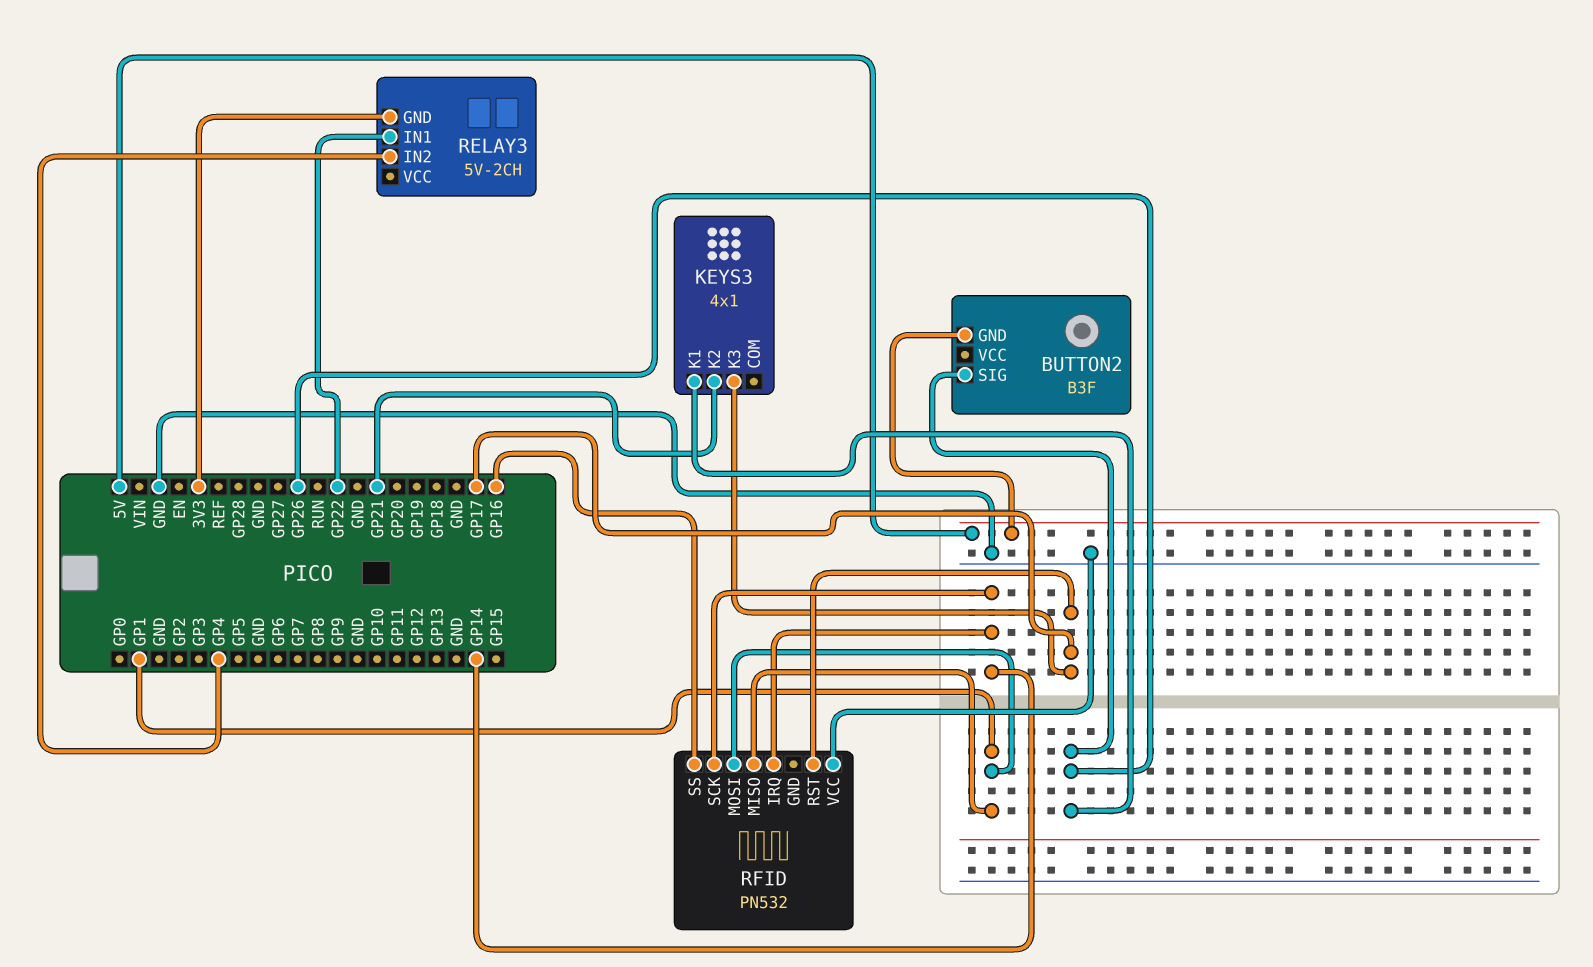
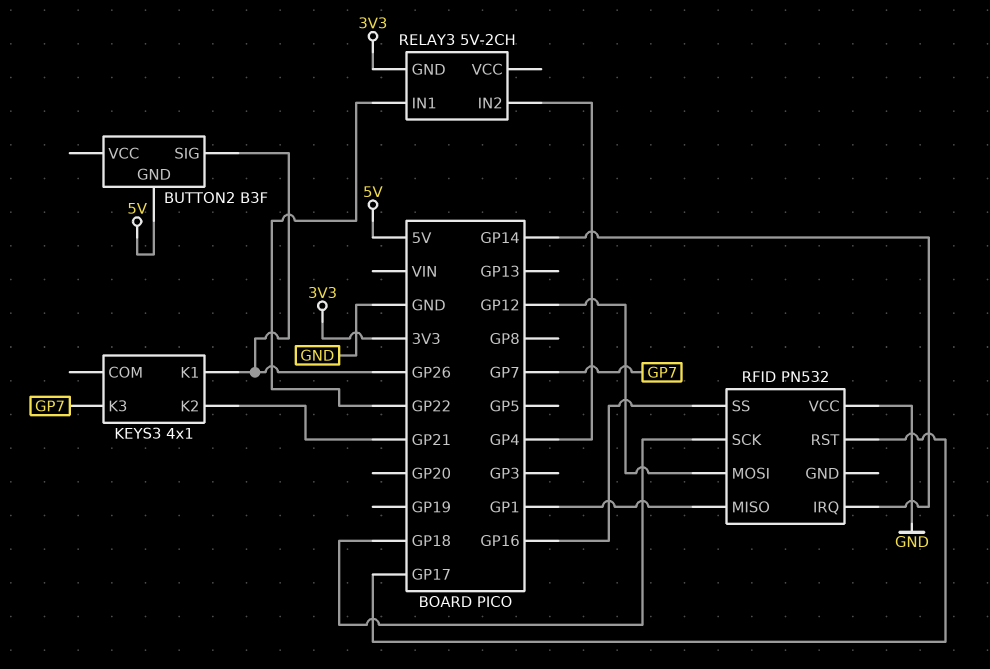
KEYS3 pin K3: GP17 -> GP7
RFID pin MOSI: GP1 -> GP12
RFID pin SCK: GP14 -> GP18

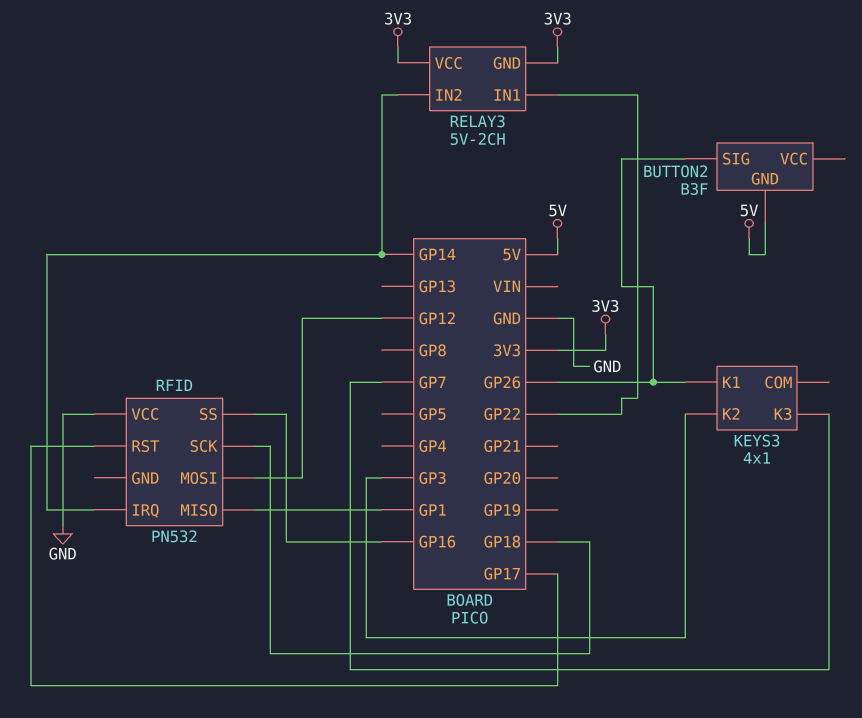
KEYS3 pin K2: GP21 -> GP3
RELAY3 pin IN2: GP4 -> GP14
RELAY3 pin VCC: none -> 3V3

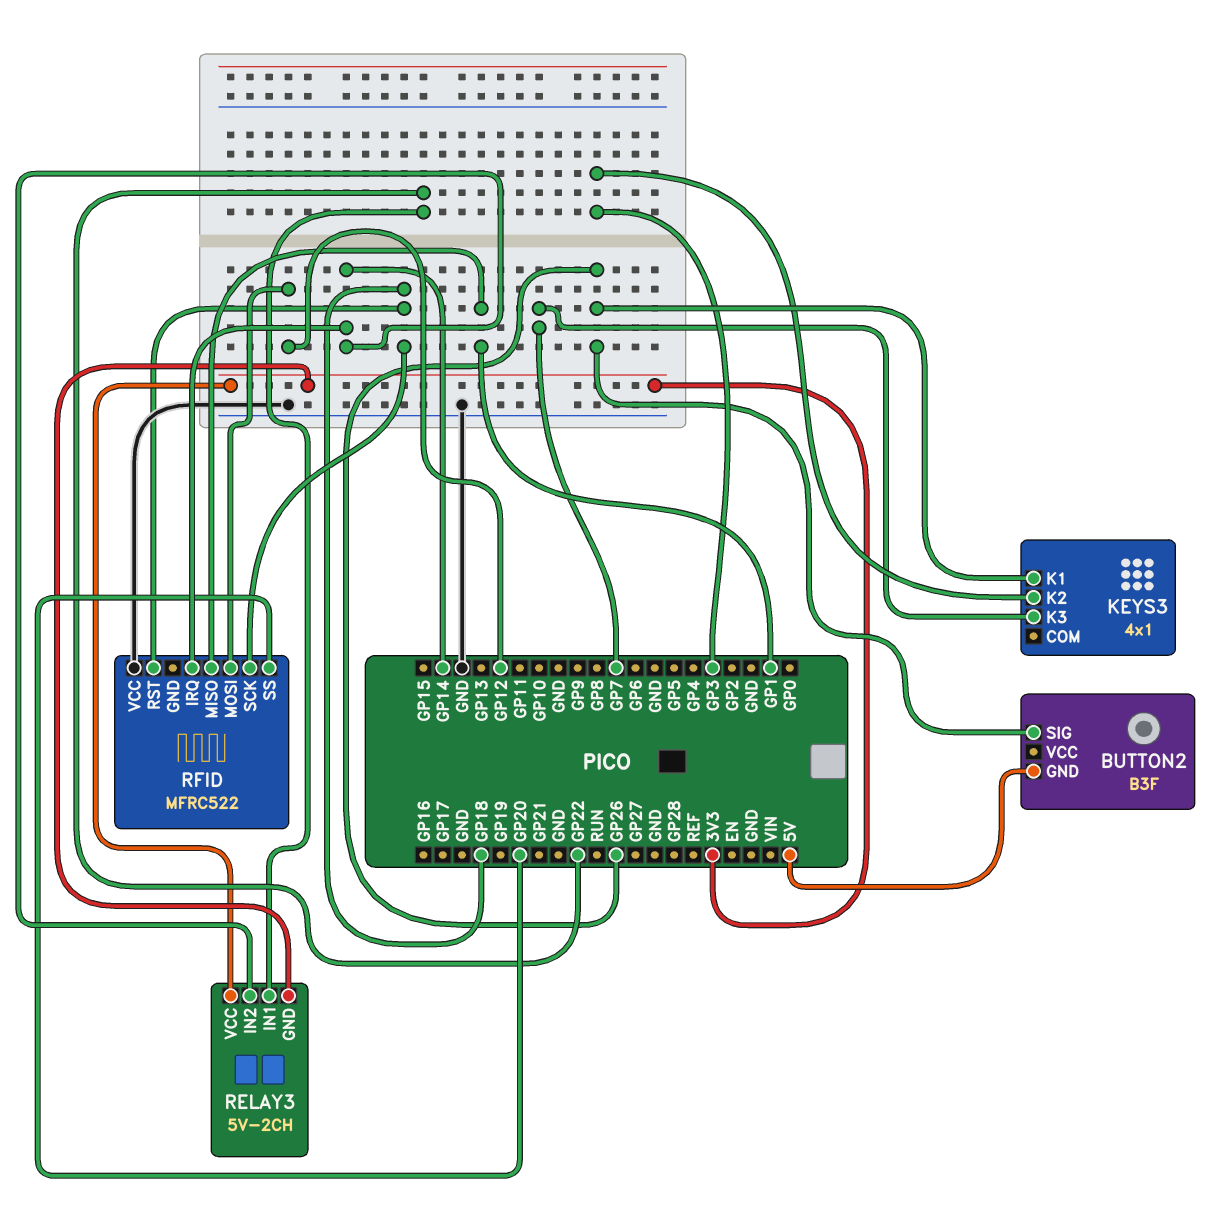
RFID: PN532 -> MFRC522
RFID pin RST: GP17 -> GP18
RFID pin SS: GP16 -> GP20

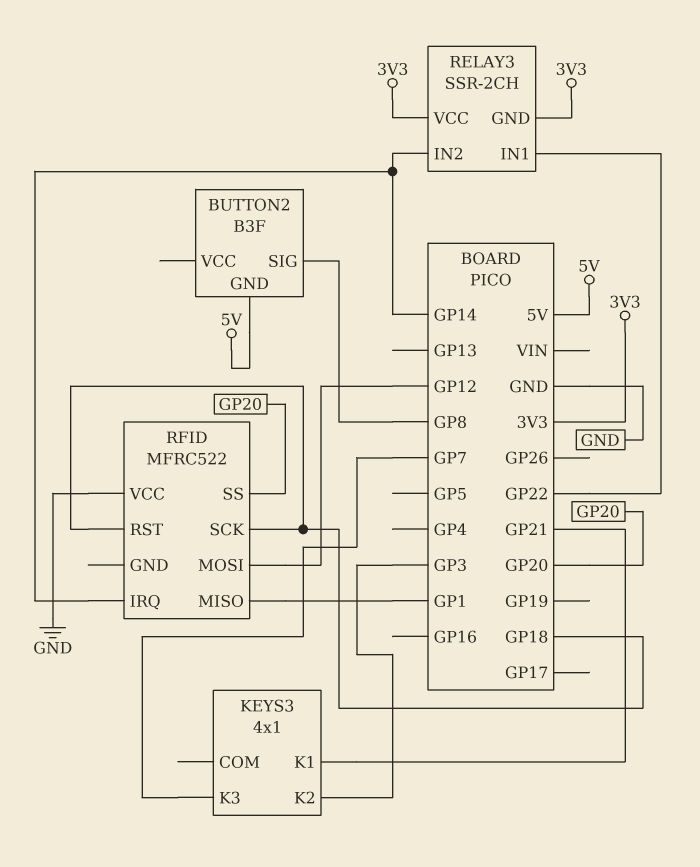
BUTTON2 pin SIG: GP26 -> GP8
KEYS3 pin K1: GP26 -> GP21
RELAY3: 5V-2CH -> SSR-2CH

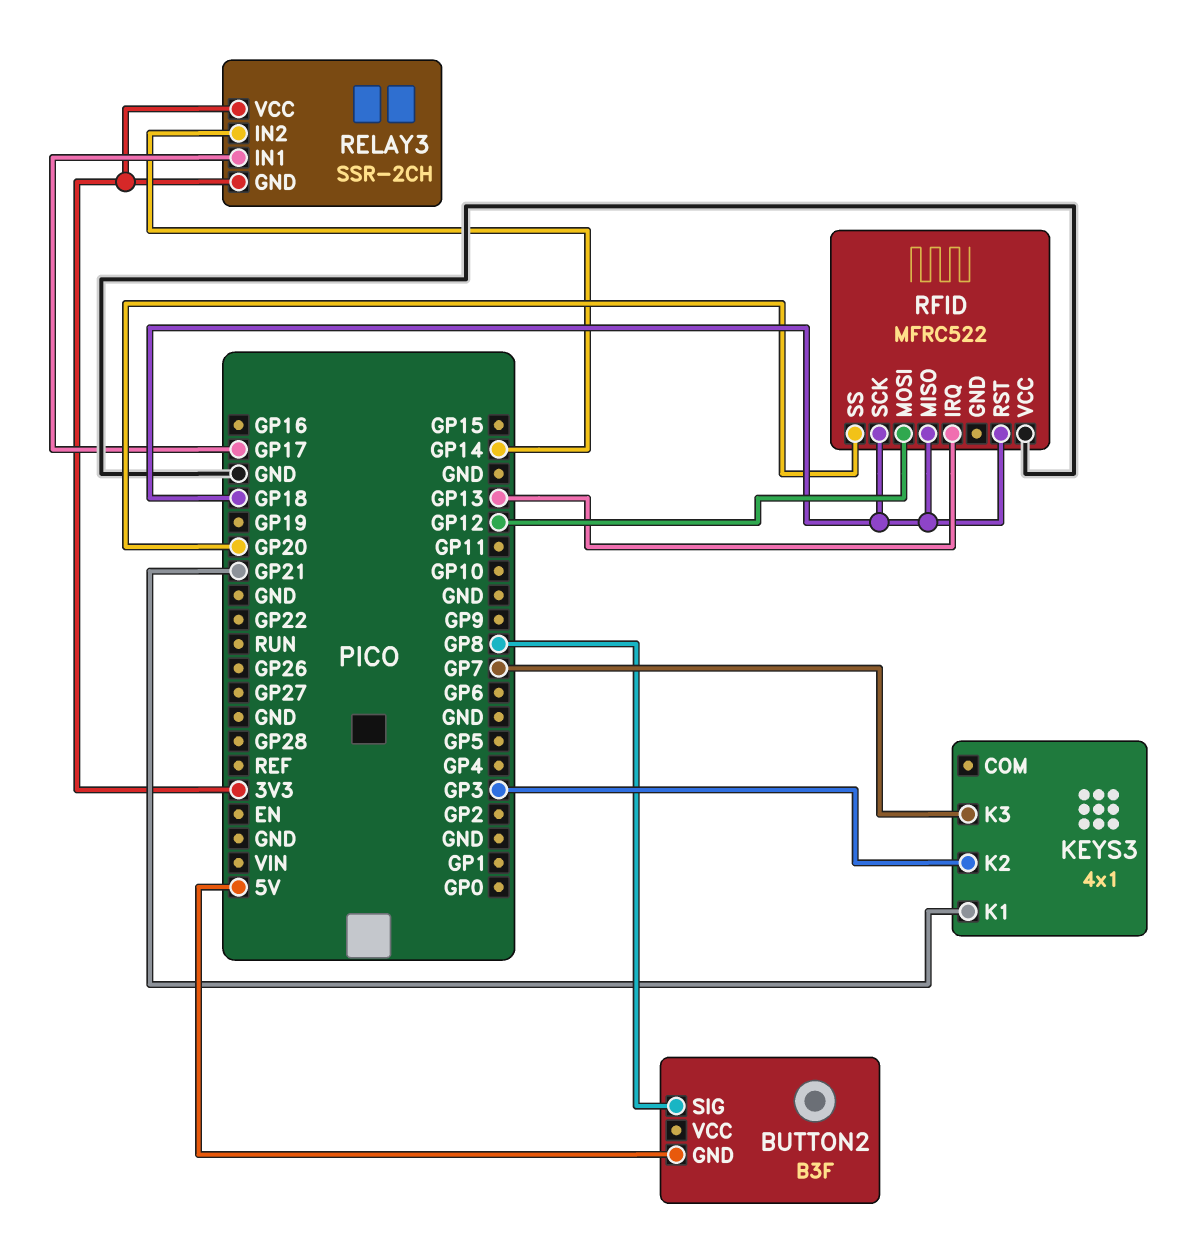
RELAY3 pin IN1: GP22 -> GP17
RFID pin IRQ: GP14 -> GP13
RFID pin MISO: GP1 -> GP18

